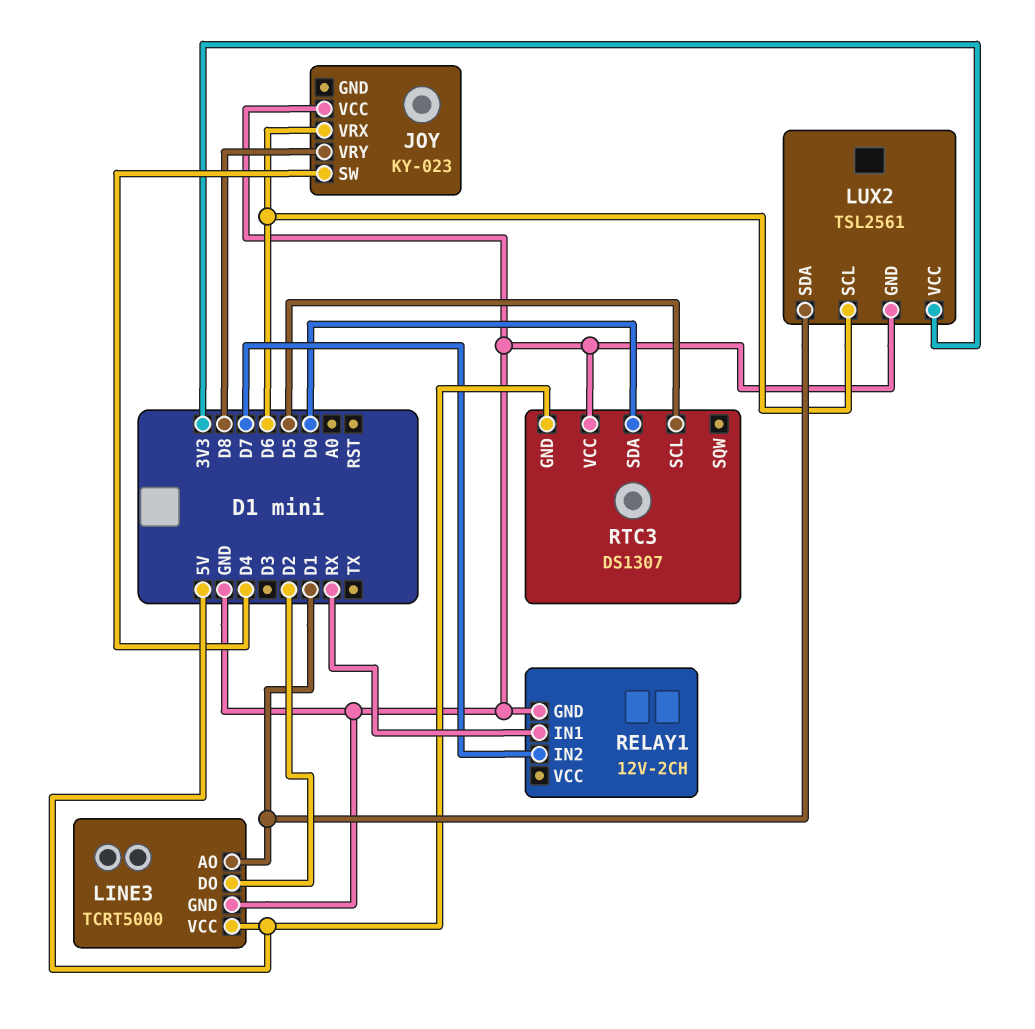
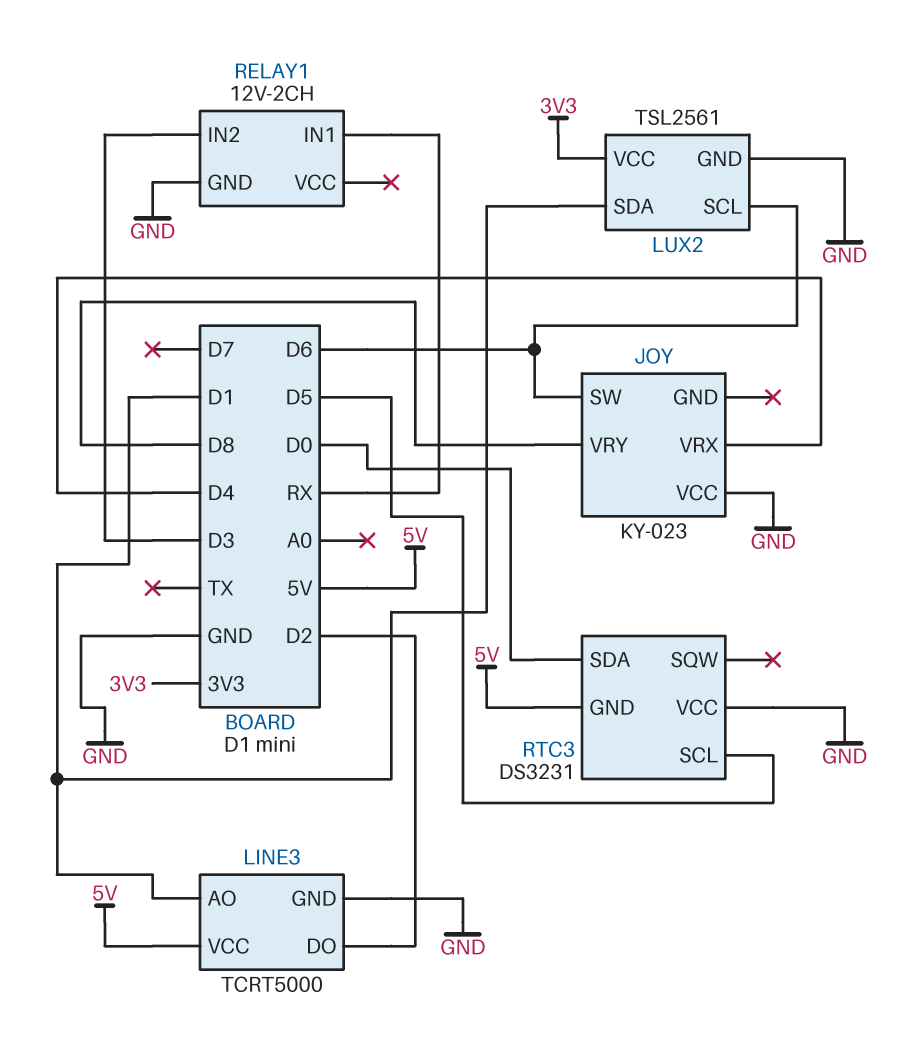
JOY pin SW: D4 -> D6
JOY pin VRX: D6 -> D4
RELAY1 pin IN2: D7 -> D3
RTC3: DS1307 -> DS3231

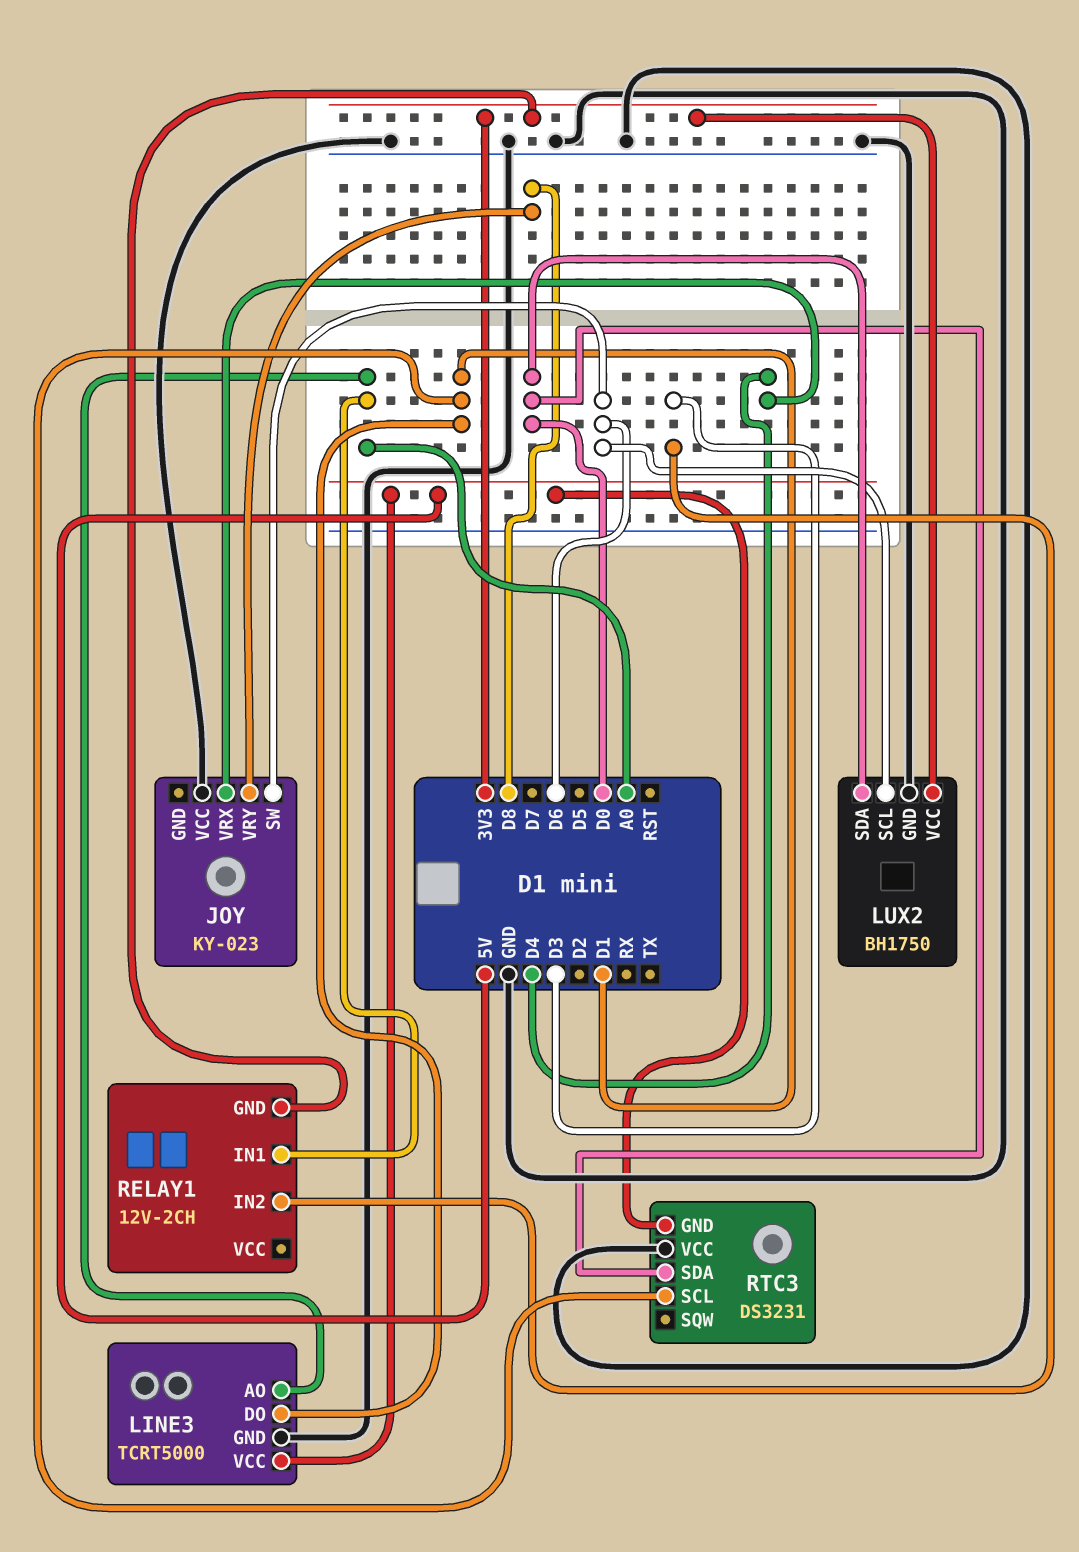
LINE3 pin AO: D1 -> A0
LINE3 pin DO: D2 -> D1
LUX2: TSL2561 -> BH1750
LUX2 pin SDA: D1 -> D0
RELAY1 pin GND: GND -> 3V3
RELAY1 pin IN1: RX -> A0
RTC3 pin SCL: D5 -> D1

